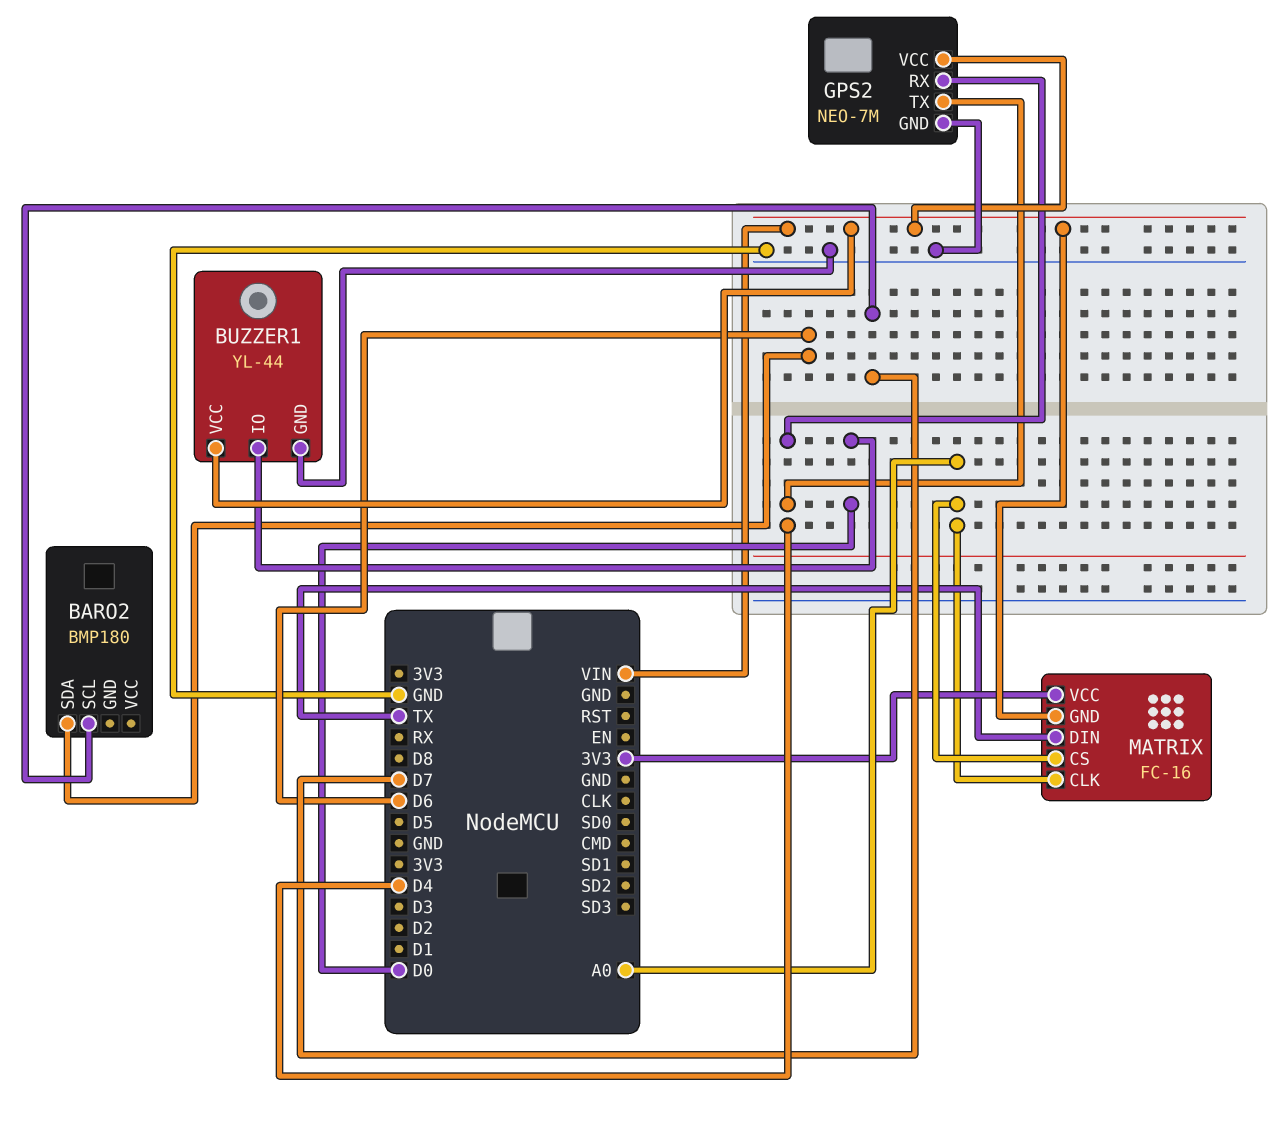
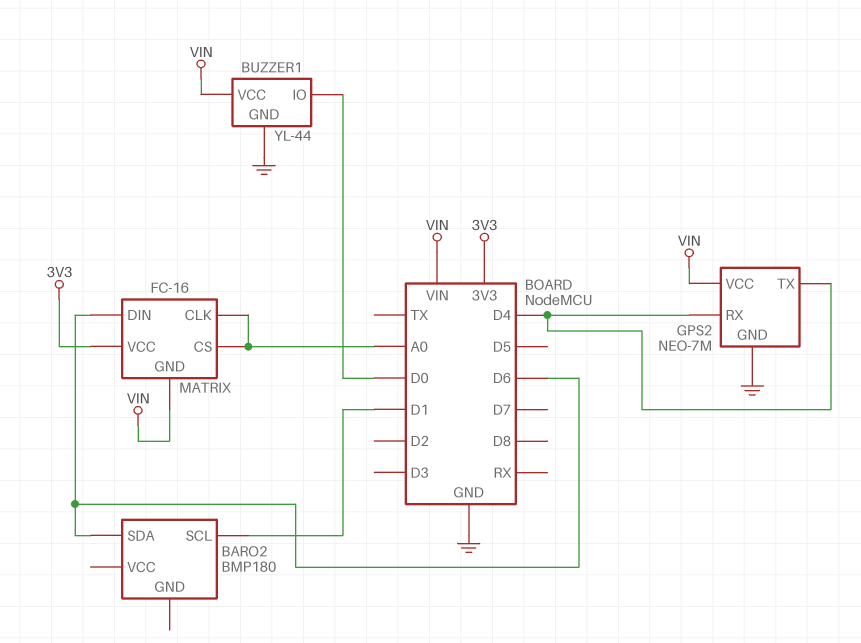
BARO2 pin SCL: D7 -> D1
MATRIX pin DIN: TX -> D6

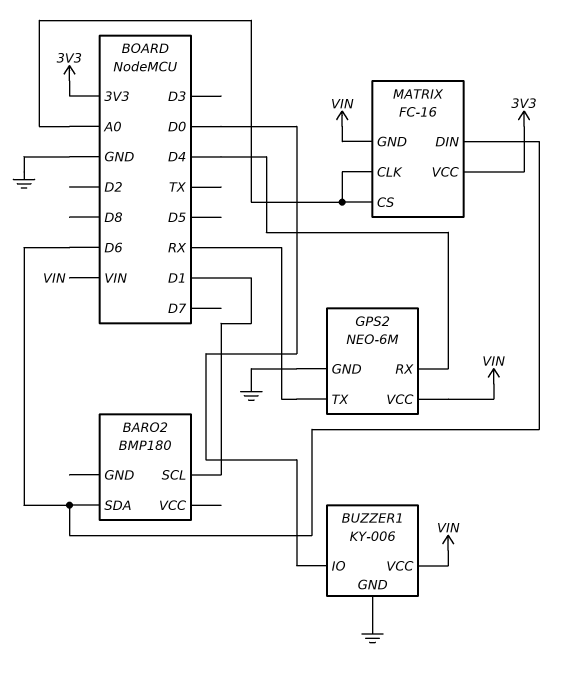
BUZZER1: YL-44 -> KY-006
GPS2: NEO-7M -> NEO-6M
GPS2 pin TX: D4 -> RX

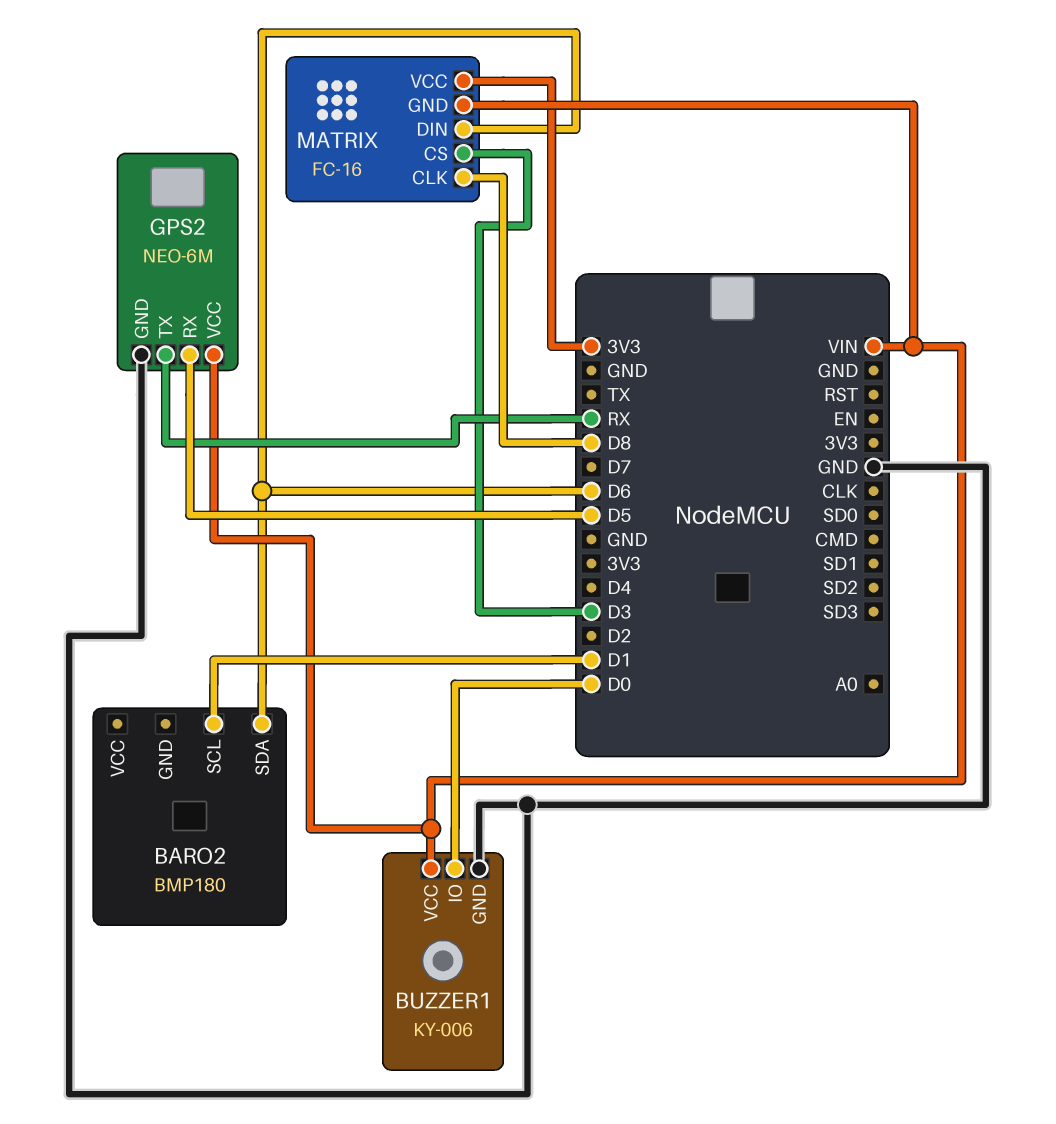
GPS2 pin RX: D4 -> D5
MATRIX pin CLK: A0 -> D8
MATRIX pin CS: A0 -> D3

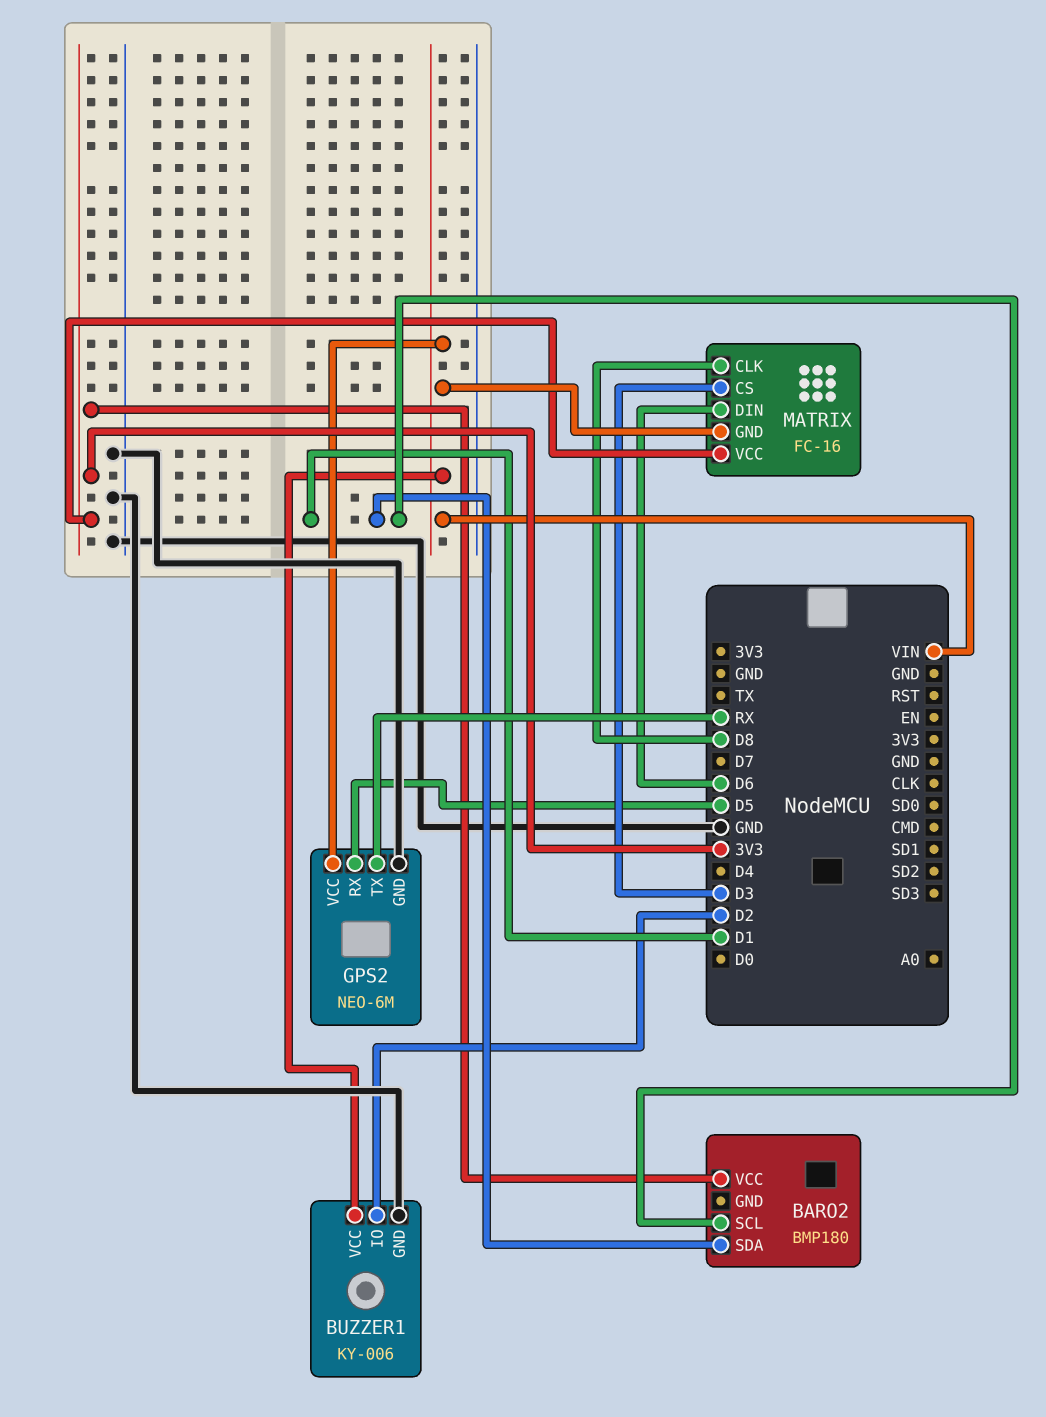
BARO2 pin SDA: D6 -> D1
BARO2 pin VCC: none -> 3V3
BUZZER1 pin IO: D0 -> D2

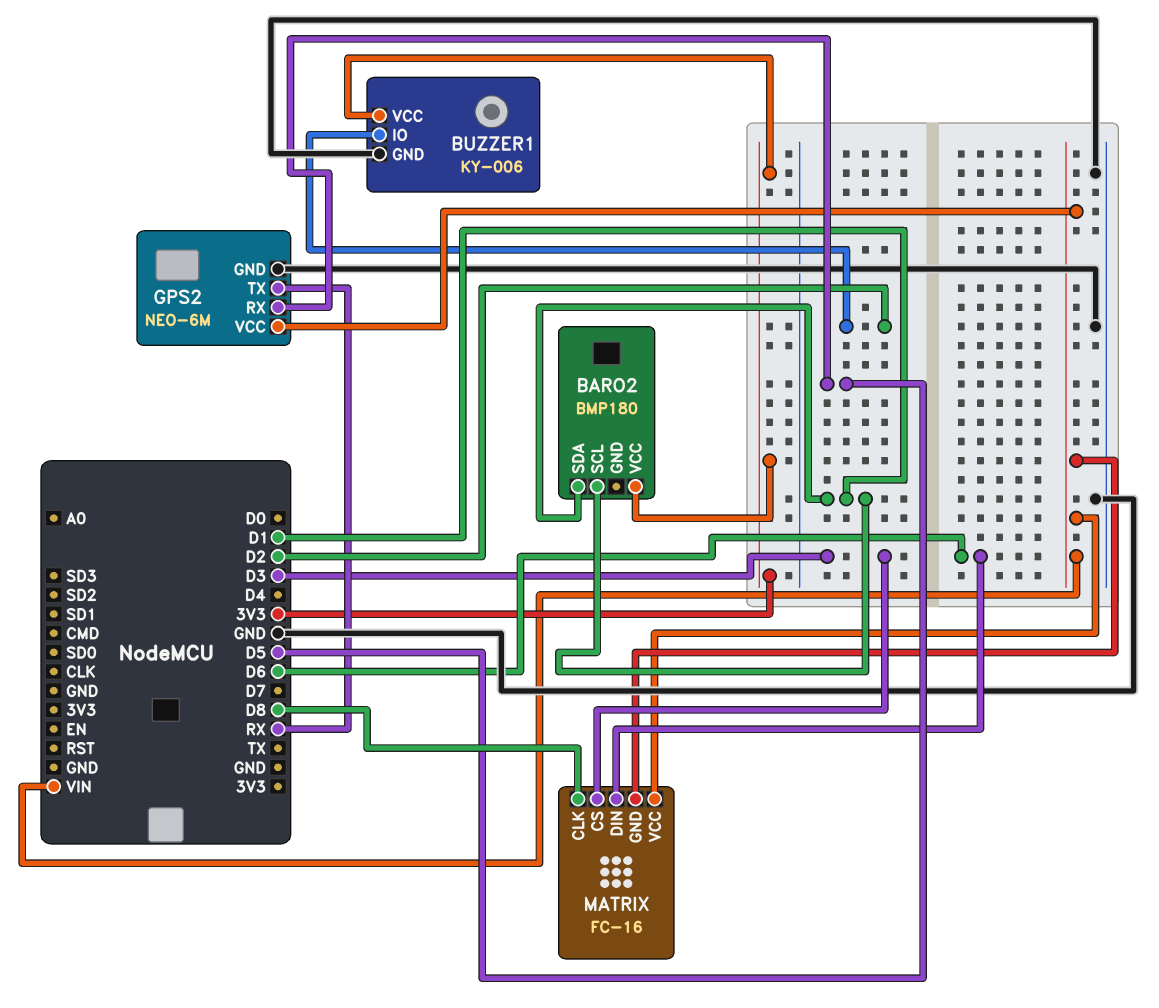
BUZZER1 pin VCC: VIN -> 3V3
MATRIX pin VCC: 3V3 -> VIN

